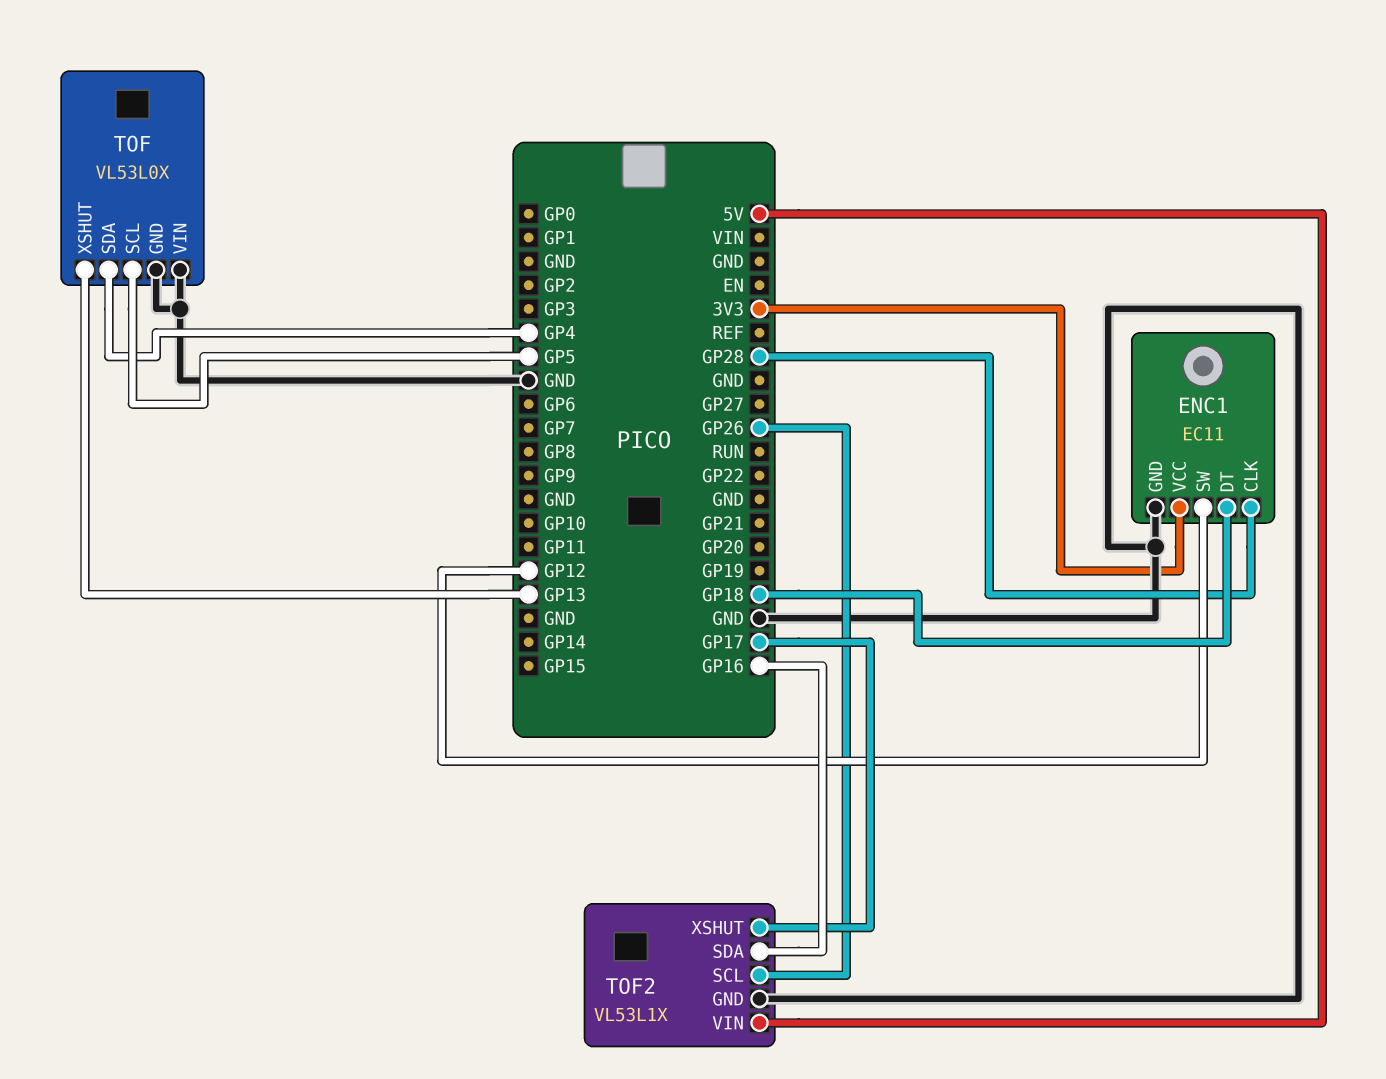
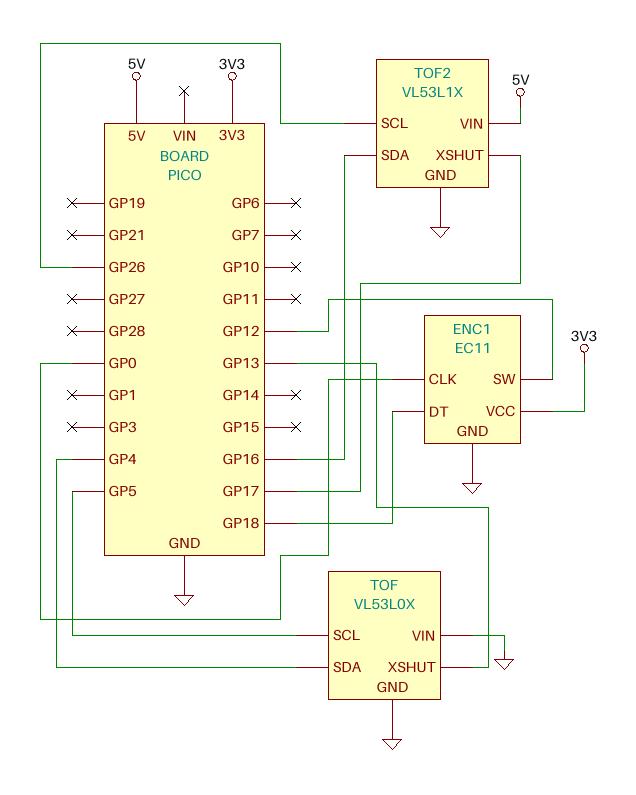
ENC1 pin CLK: GP28 -> GP0

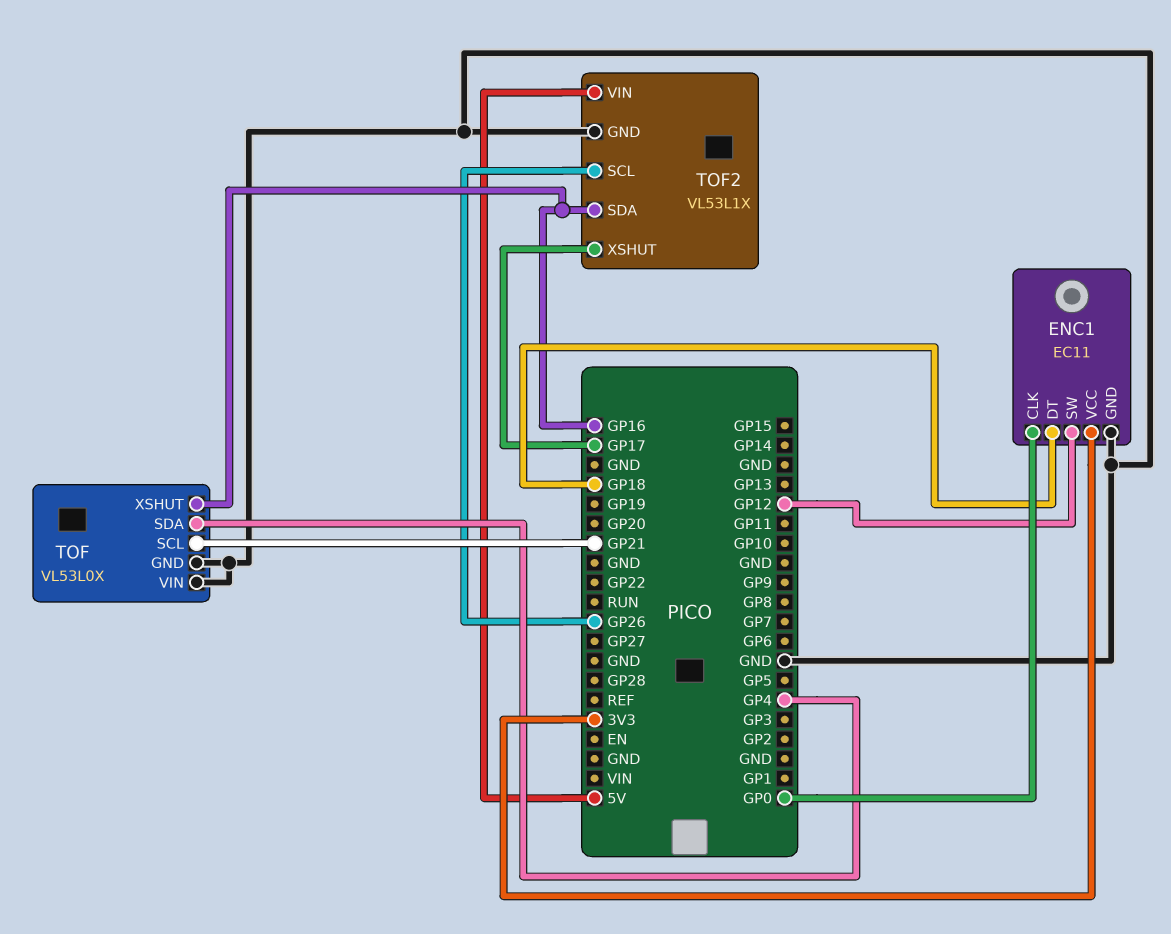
TOF pin SCL: GP5 -> GP21
TOF pin XSHUT: GP13 -> GP16

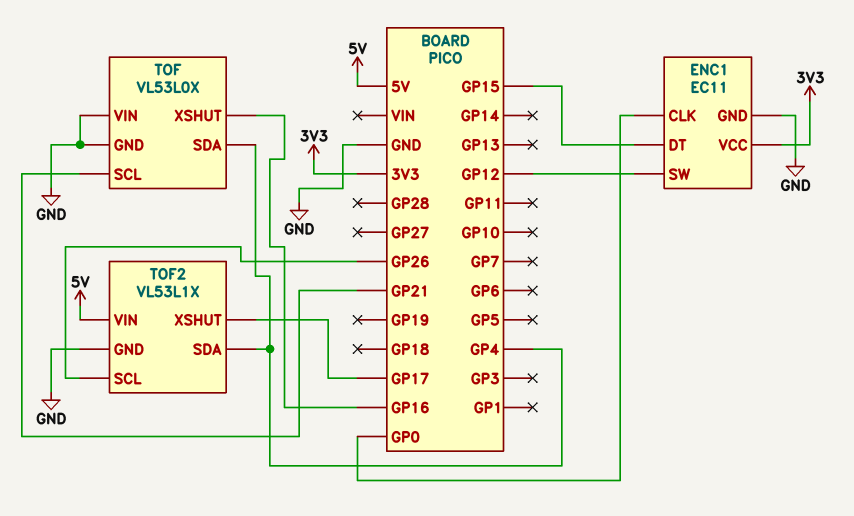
ENC1 pin DT: GP18 -> GP15
TOF2 pin SDA: GP16 -> GP4

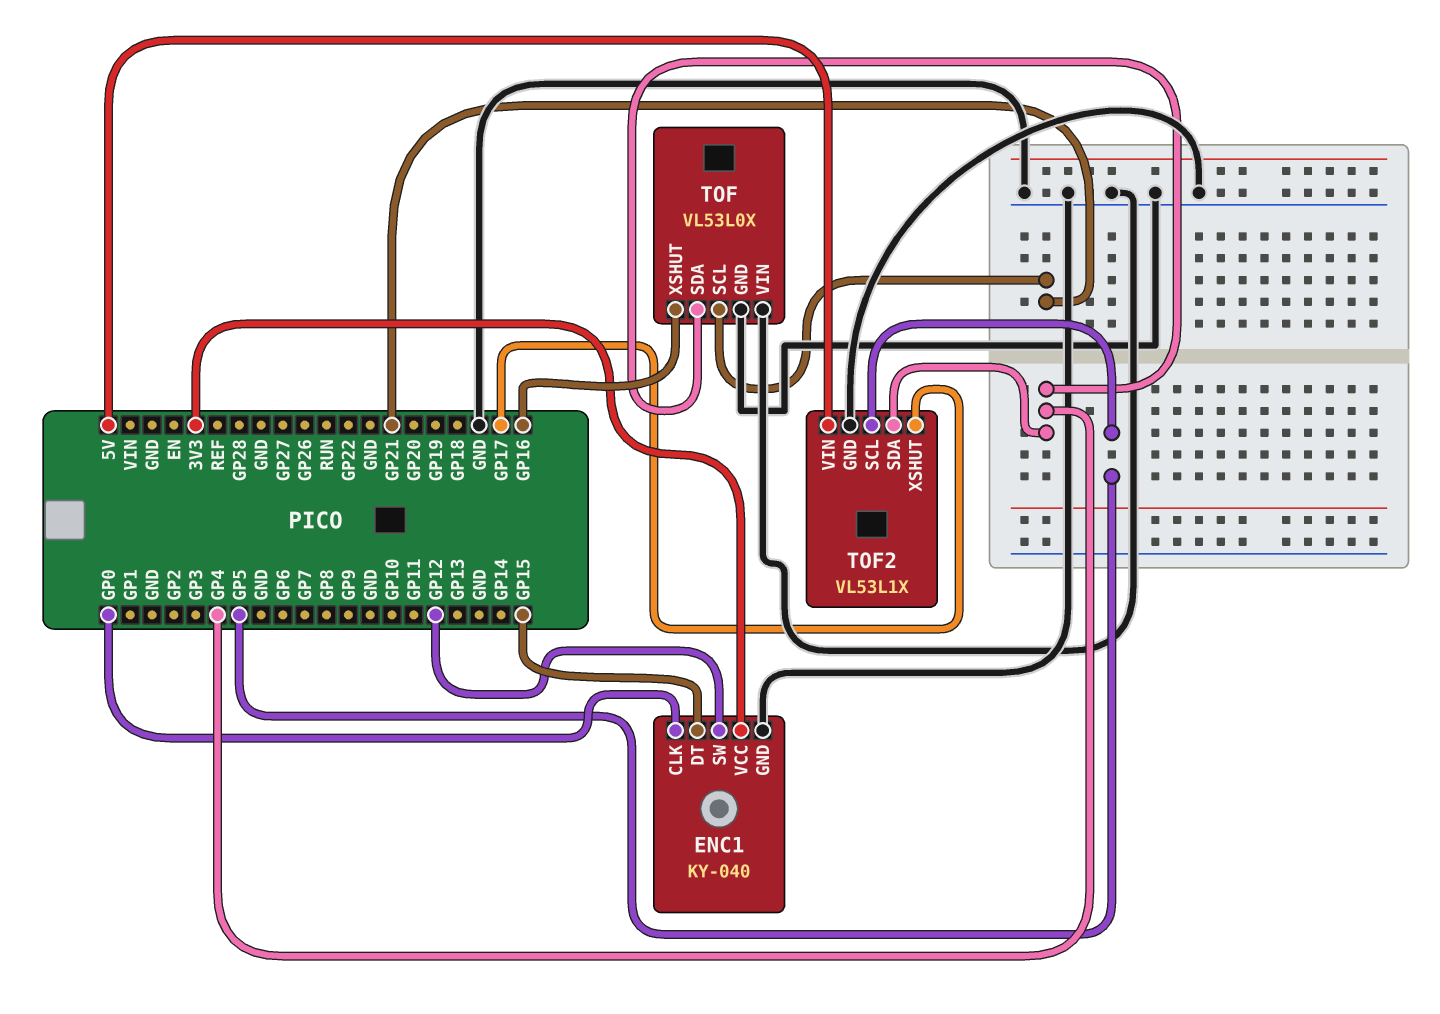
ENC1: EC11 -> KY-040
TOF2 pin SCL: GP26 -> GP5

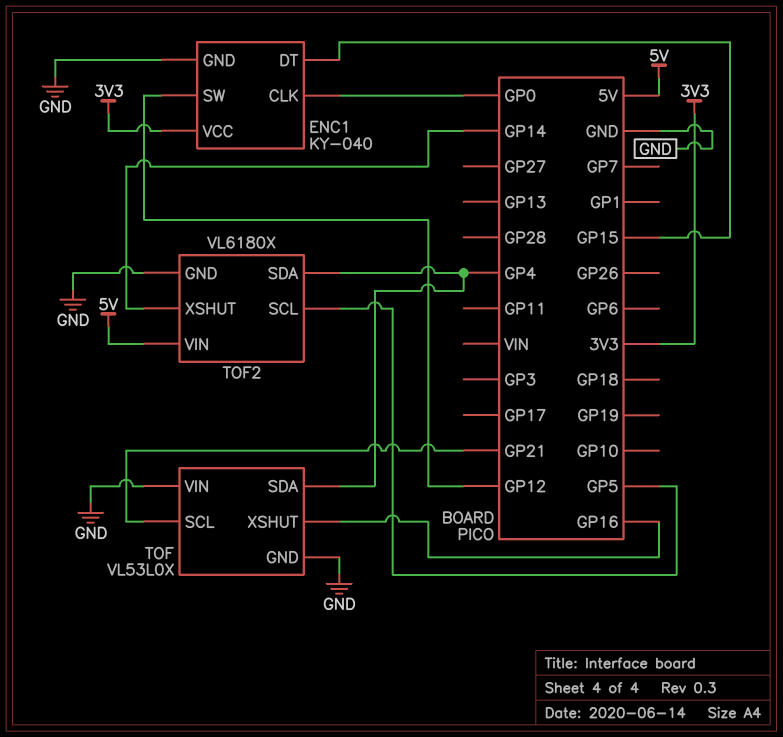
TOF2: VL53L1X -> VL6180X
TOF2 pin XSHUT: GP17 -> GP14

